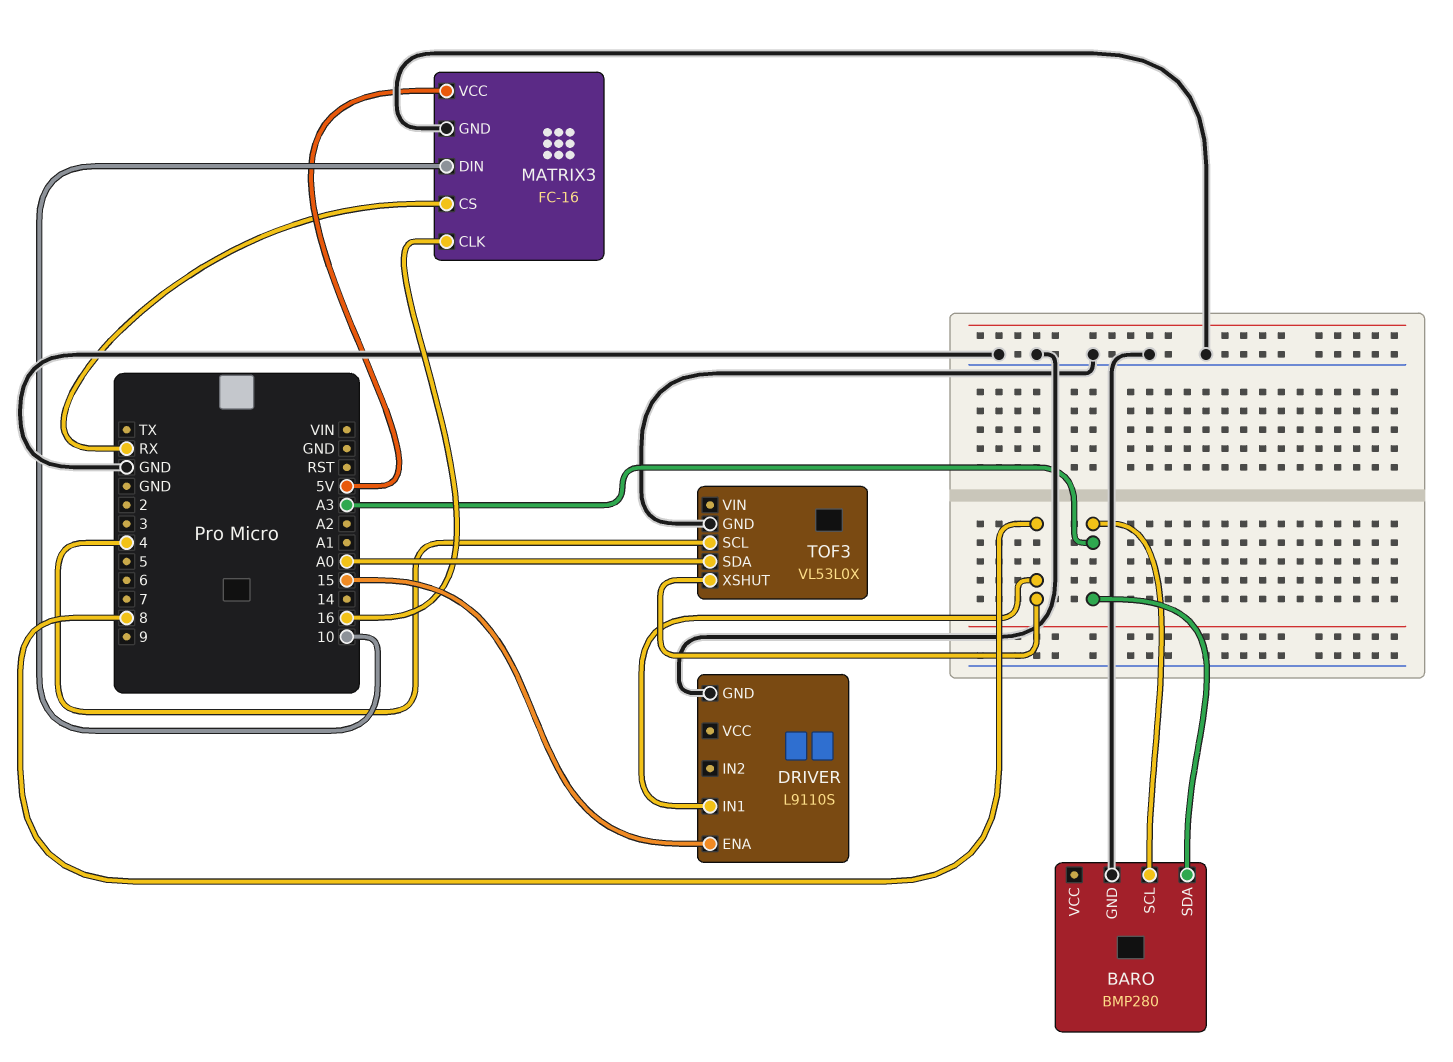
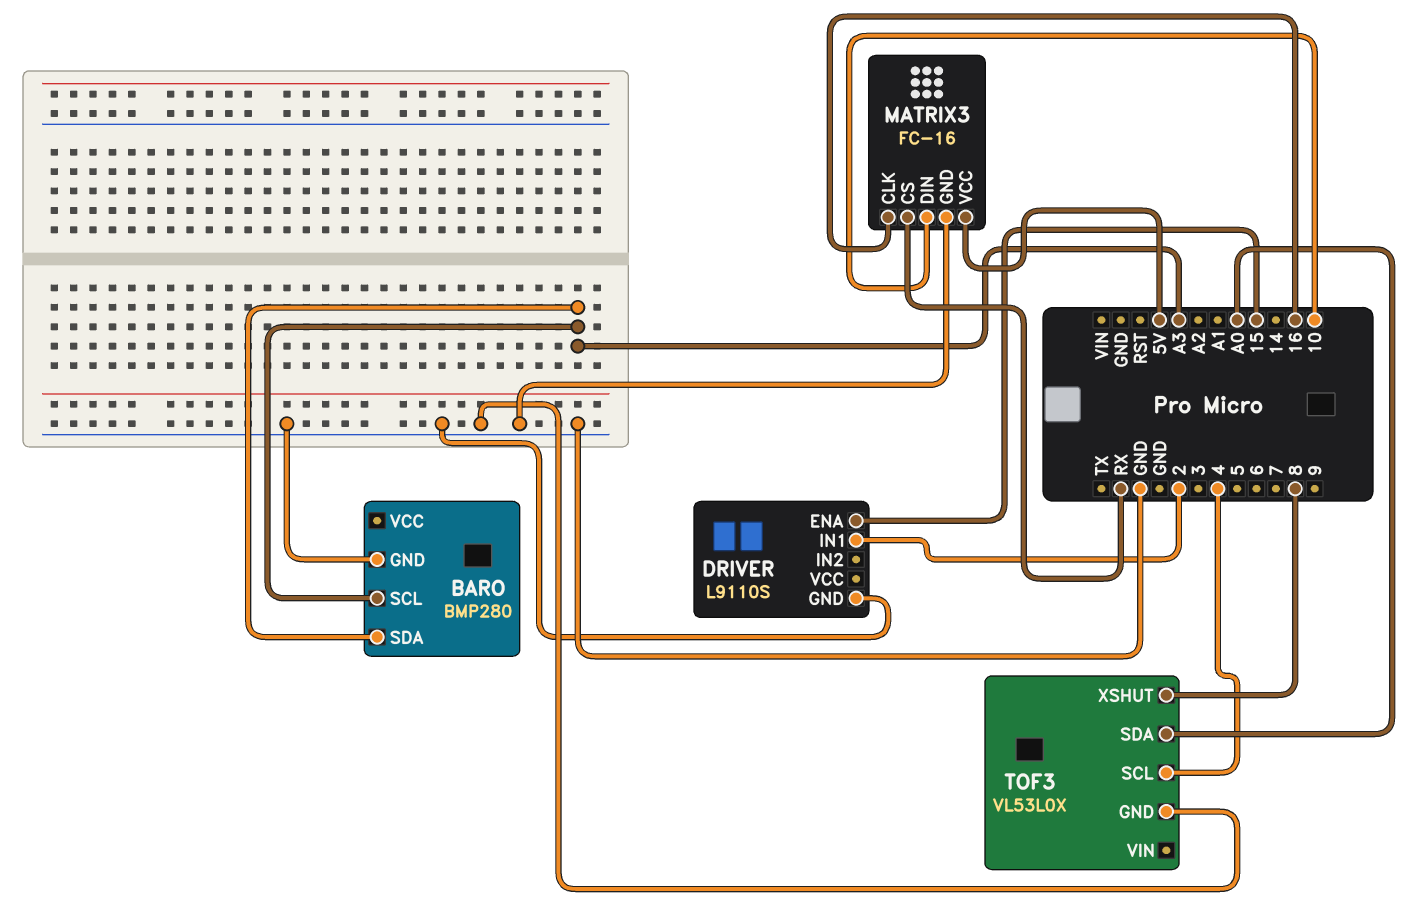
DRIVER pin IN1: 8 -> 2

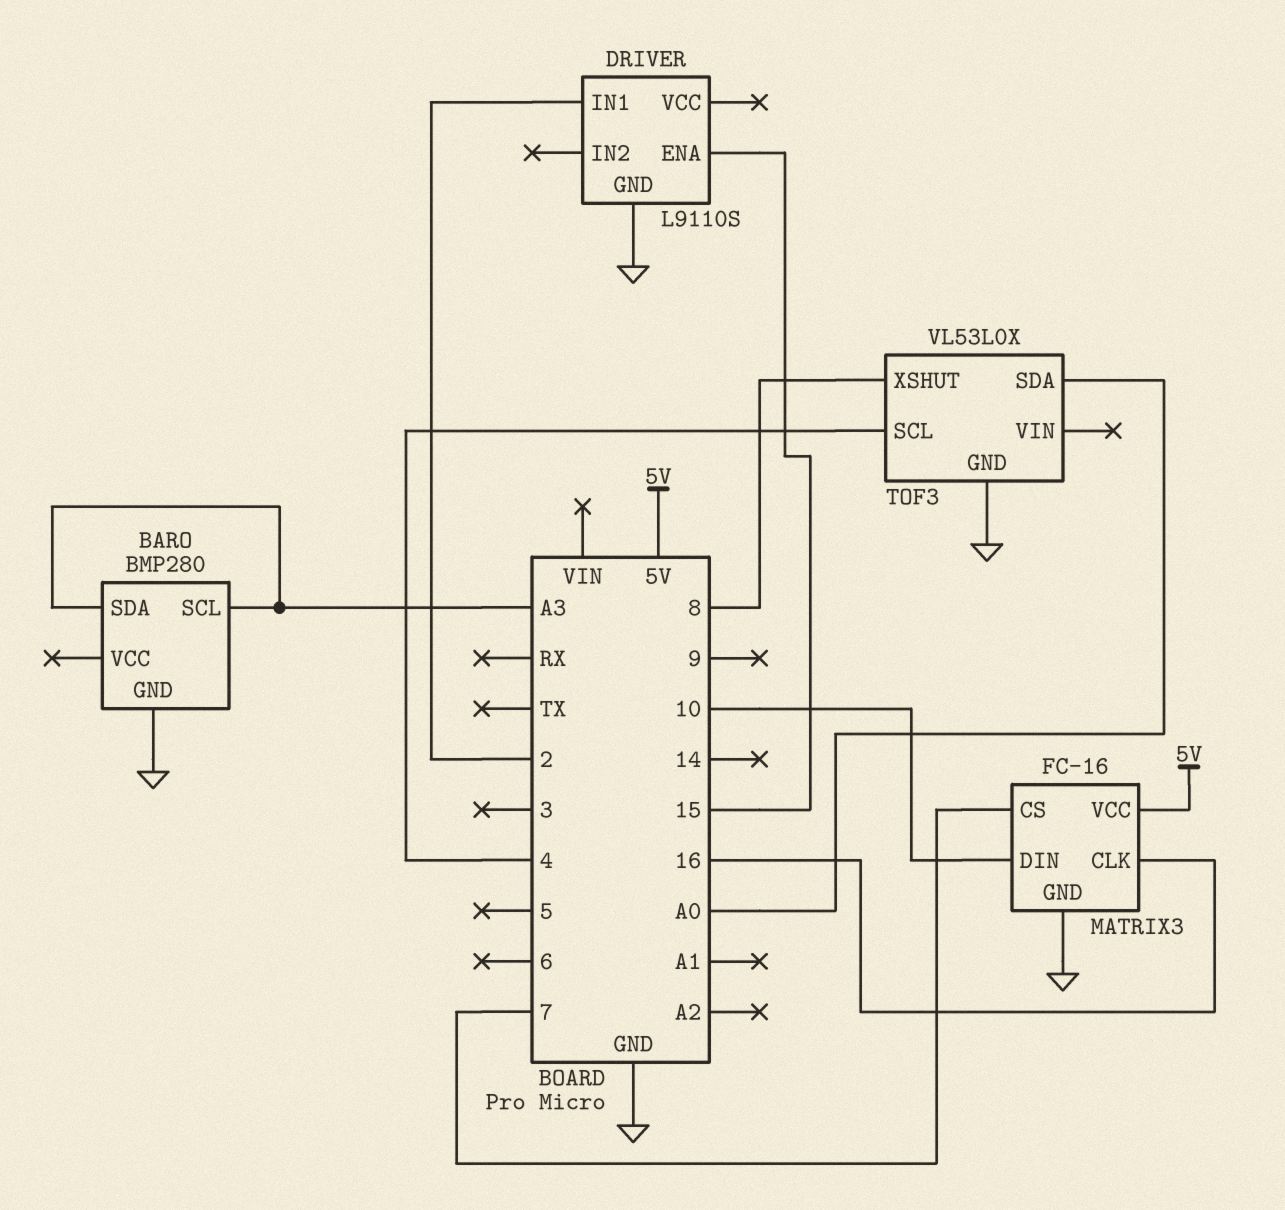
MATRIX3 pin CS: RX -> 7

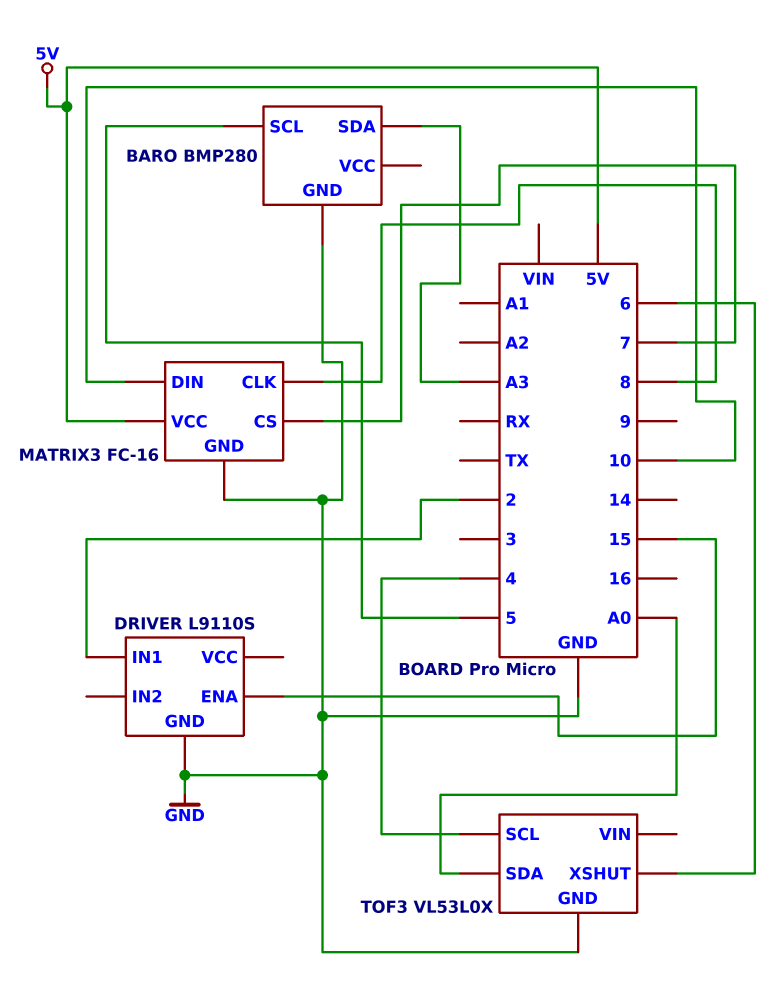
BARO pin SCL: A3 -> 5
MATRIX3 pin CLK: 16 -> 8
TOF3 pin XSHUT: 8 -> 6

